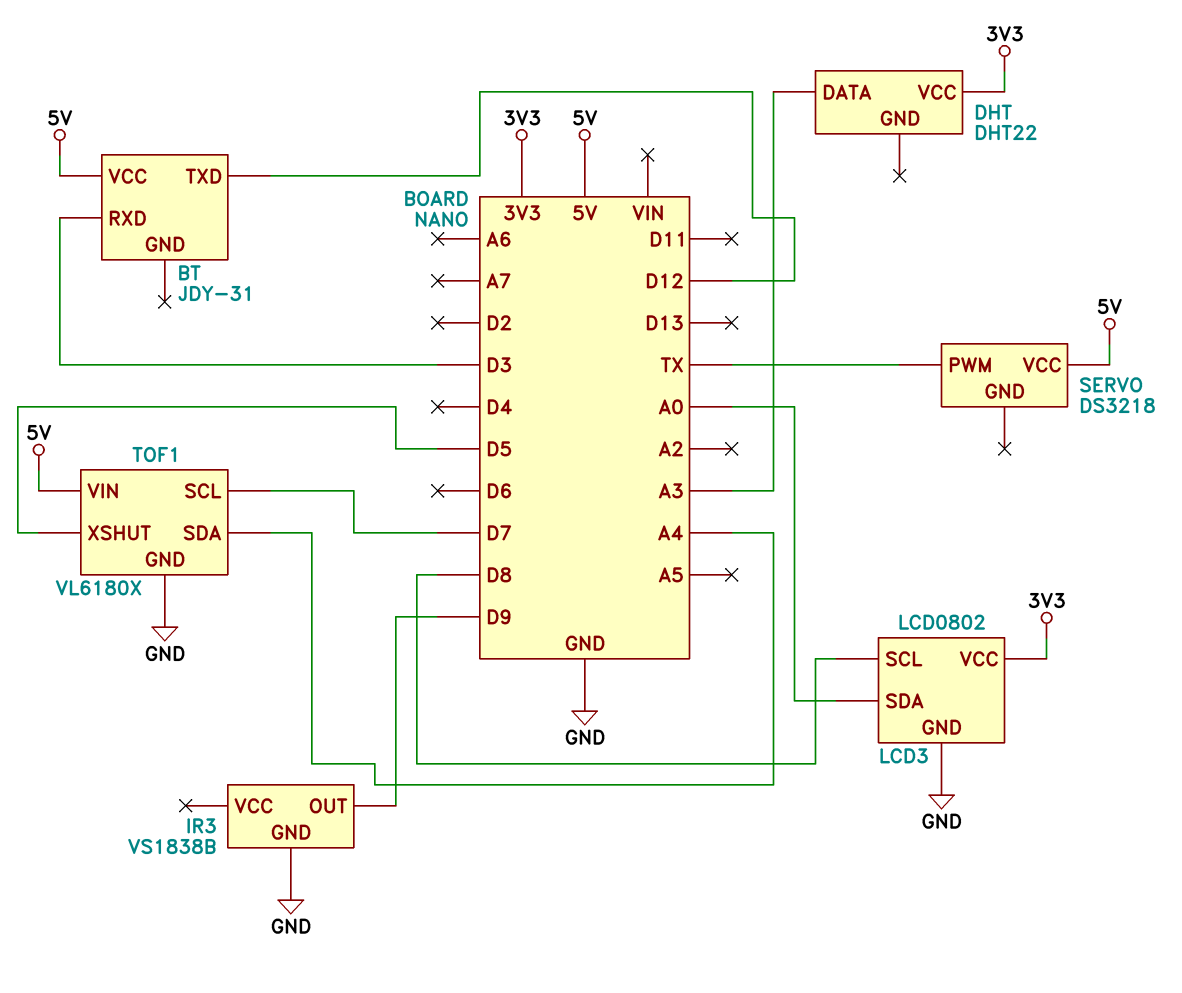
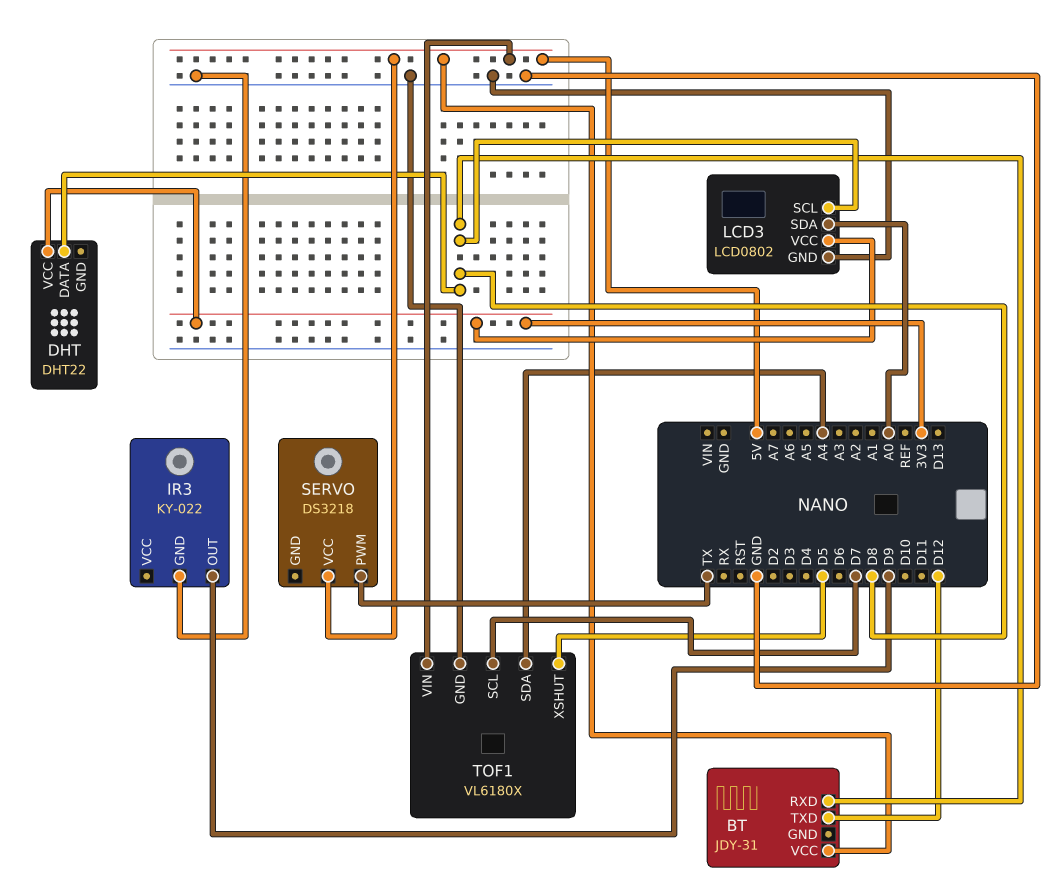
BT pin RXD: D3 -> D8
DHT pin DATA: A3 -> D8
IR3: VS1838B -> KY-022

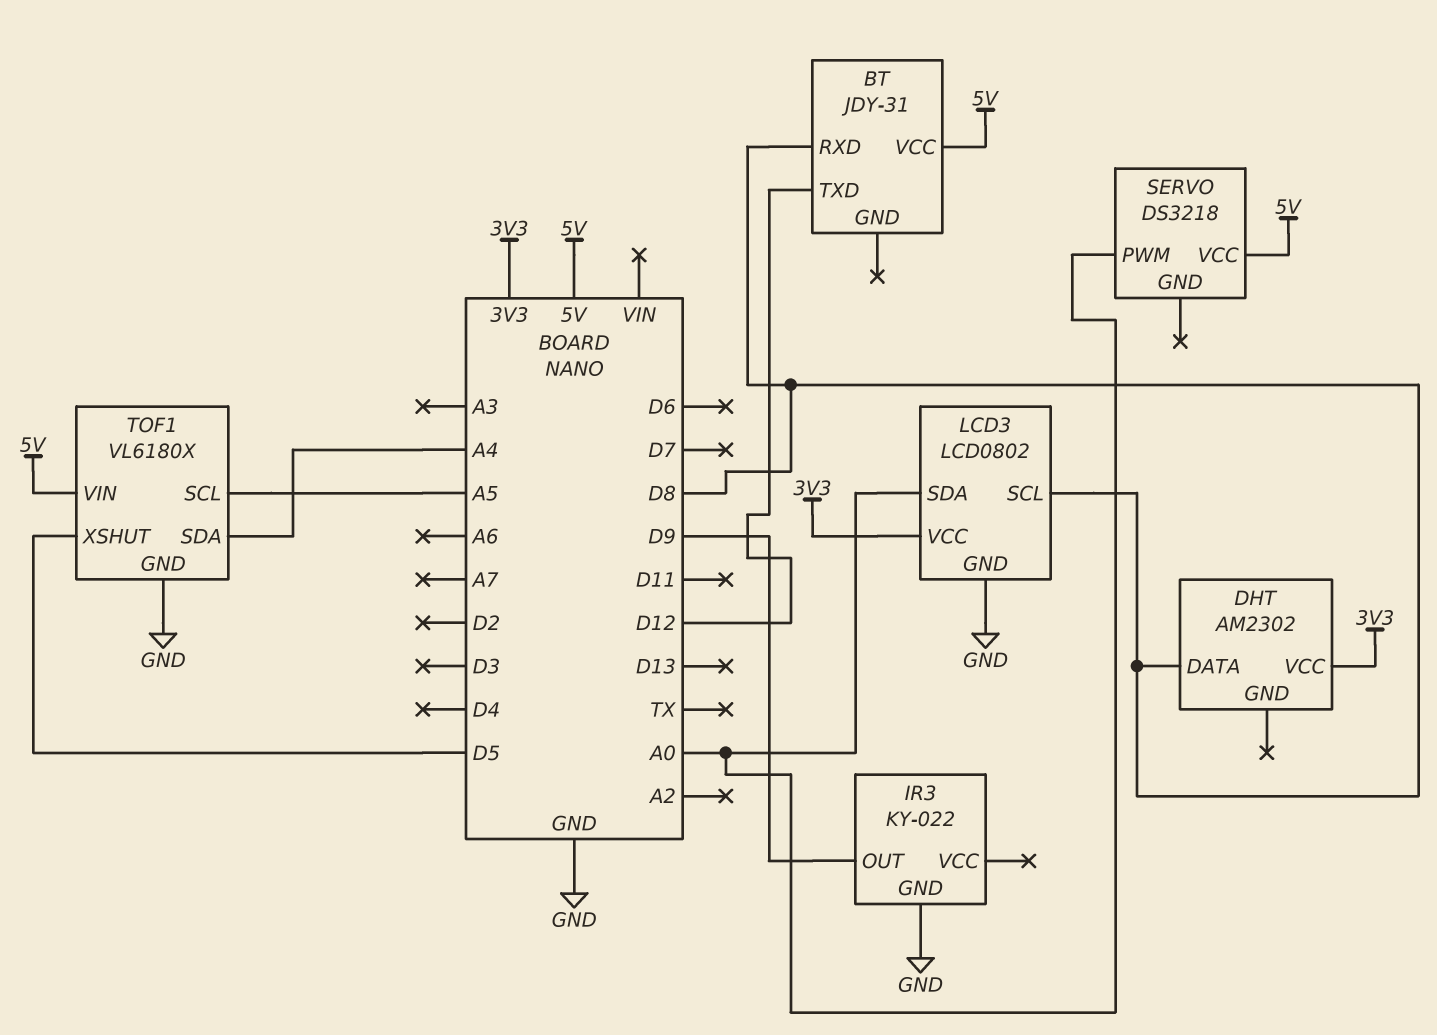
DHT: DHT22 -> AM2302
SERVO pin PWM: TX -> A0
TOF1 pin SCL: D7 -> A5

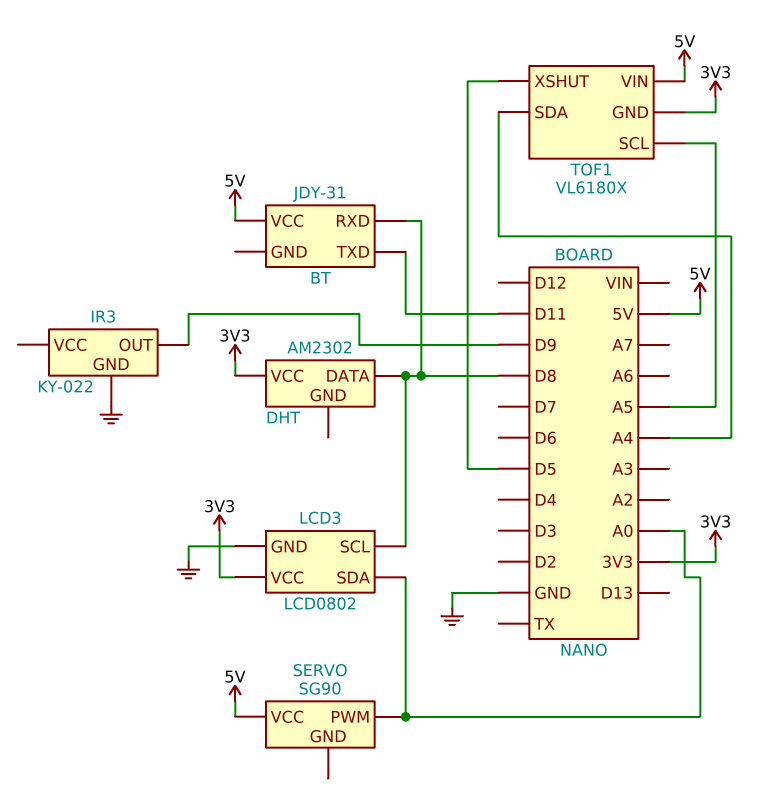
BT pin TXD: D12 -> D11
SERVO: DS3218 -> SG90
TOF1 pin GND: GND -> 3V3

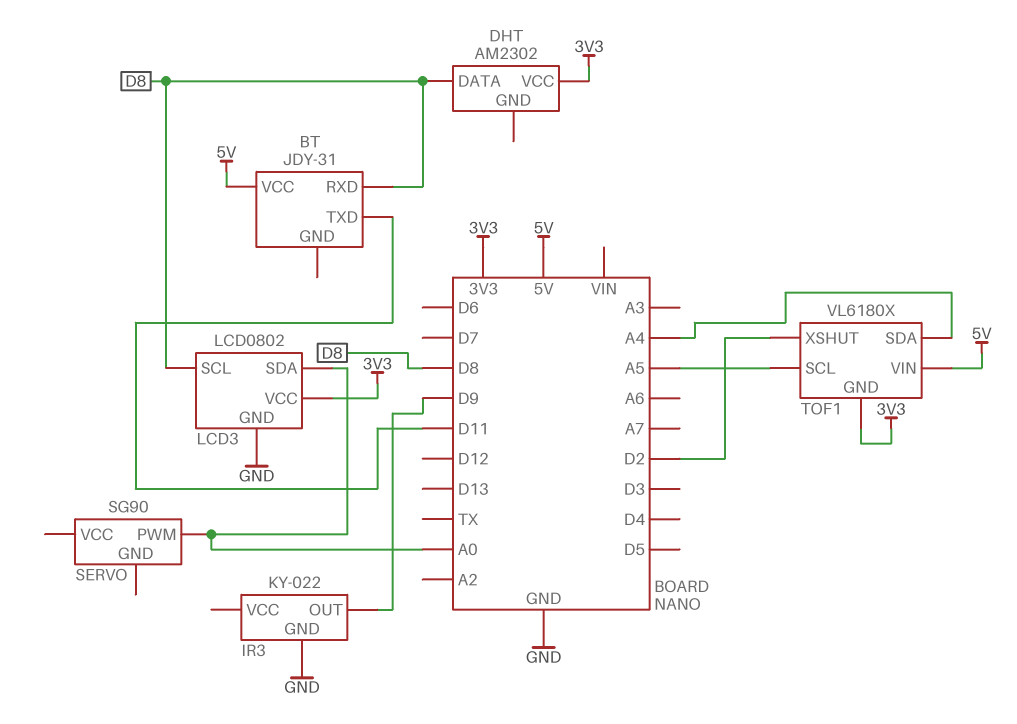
SERVO pin VCC: 5V -> none
TOF1 pin XSHUT: D5 -> D2

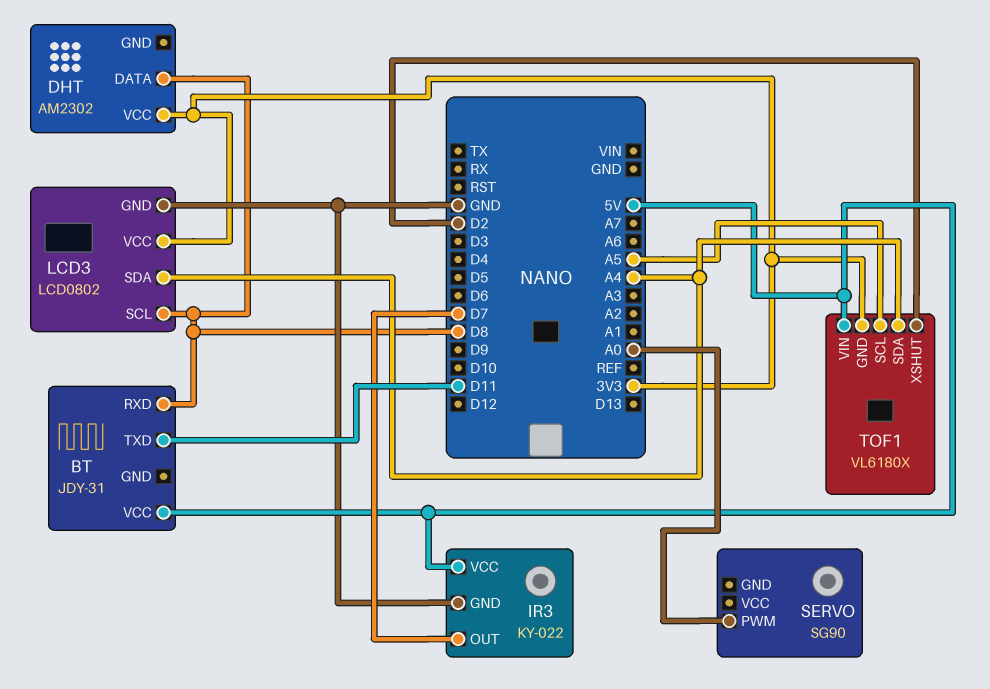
IR3 pin OUT: D9 -> D7
IR3 pin VCC: none -> 5V
LCD3 pin SDA: A0 -> A4

